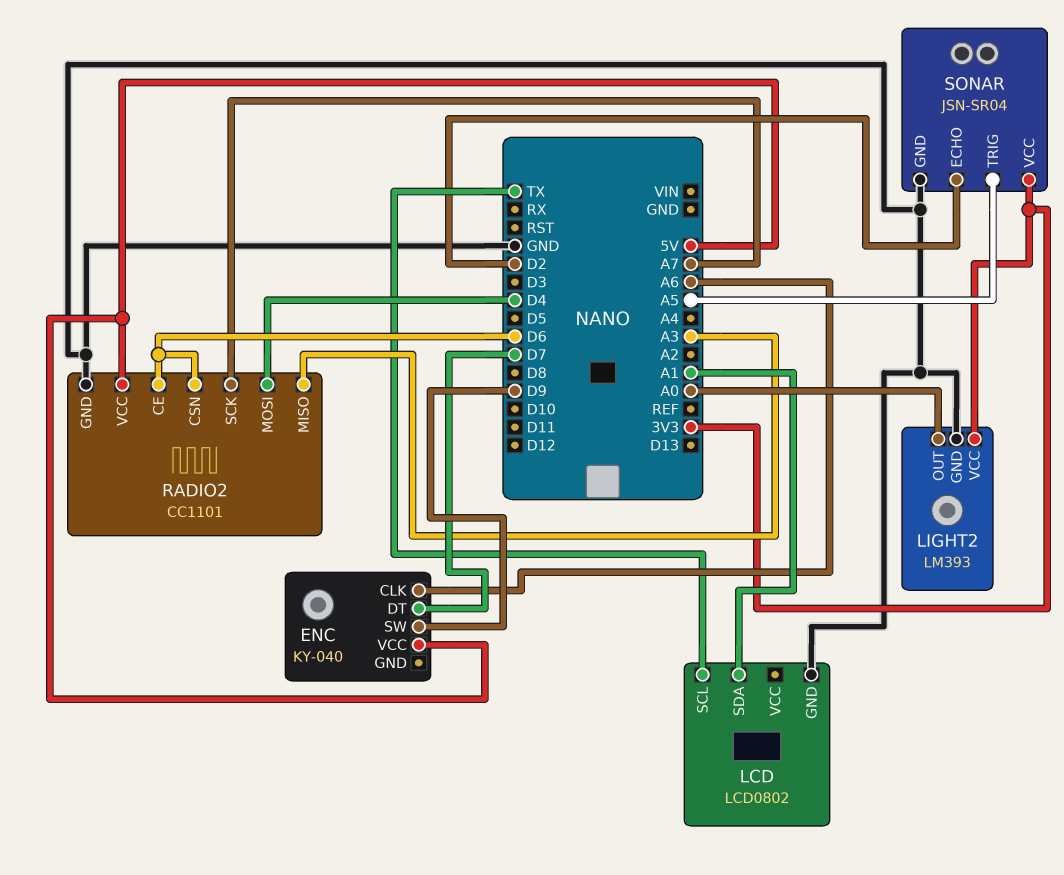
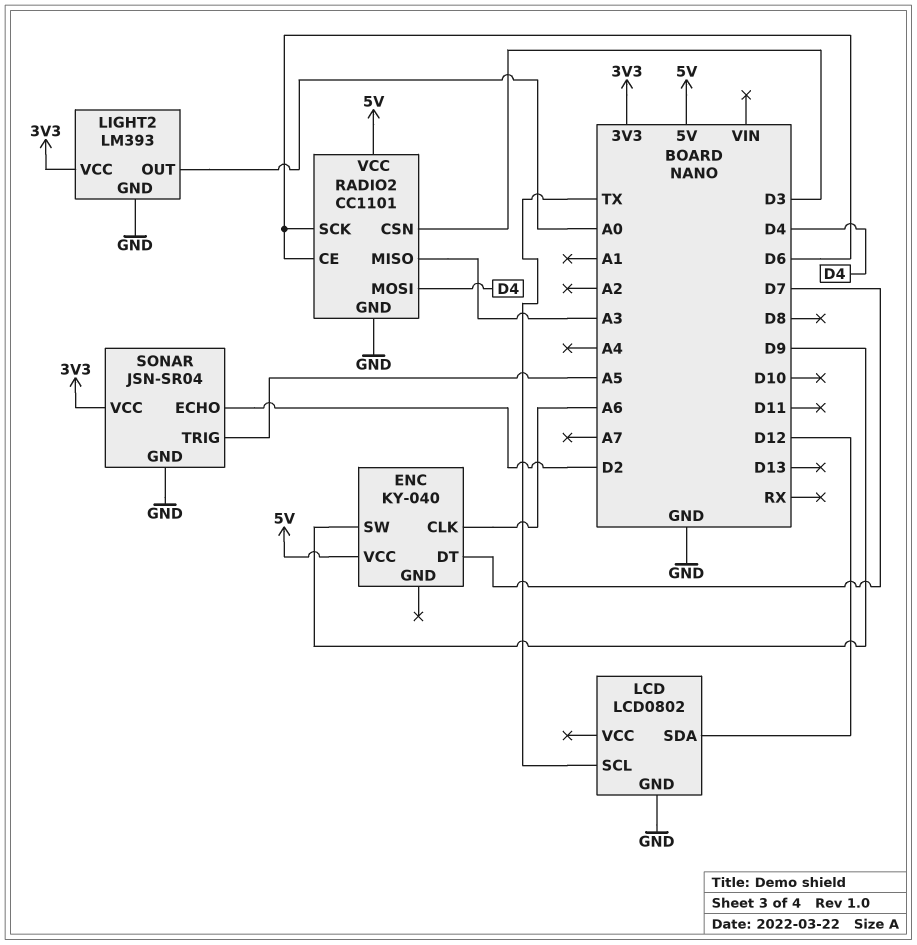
LCD pin SDA: A1 -> D12
RADIO2 pin CSN: D6 -> D3
RADIO2 pin SCK: A7 -> D6

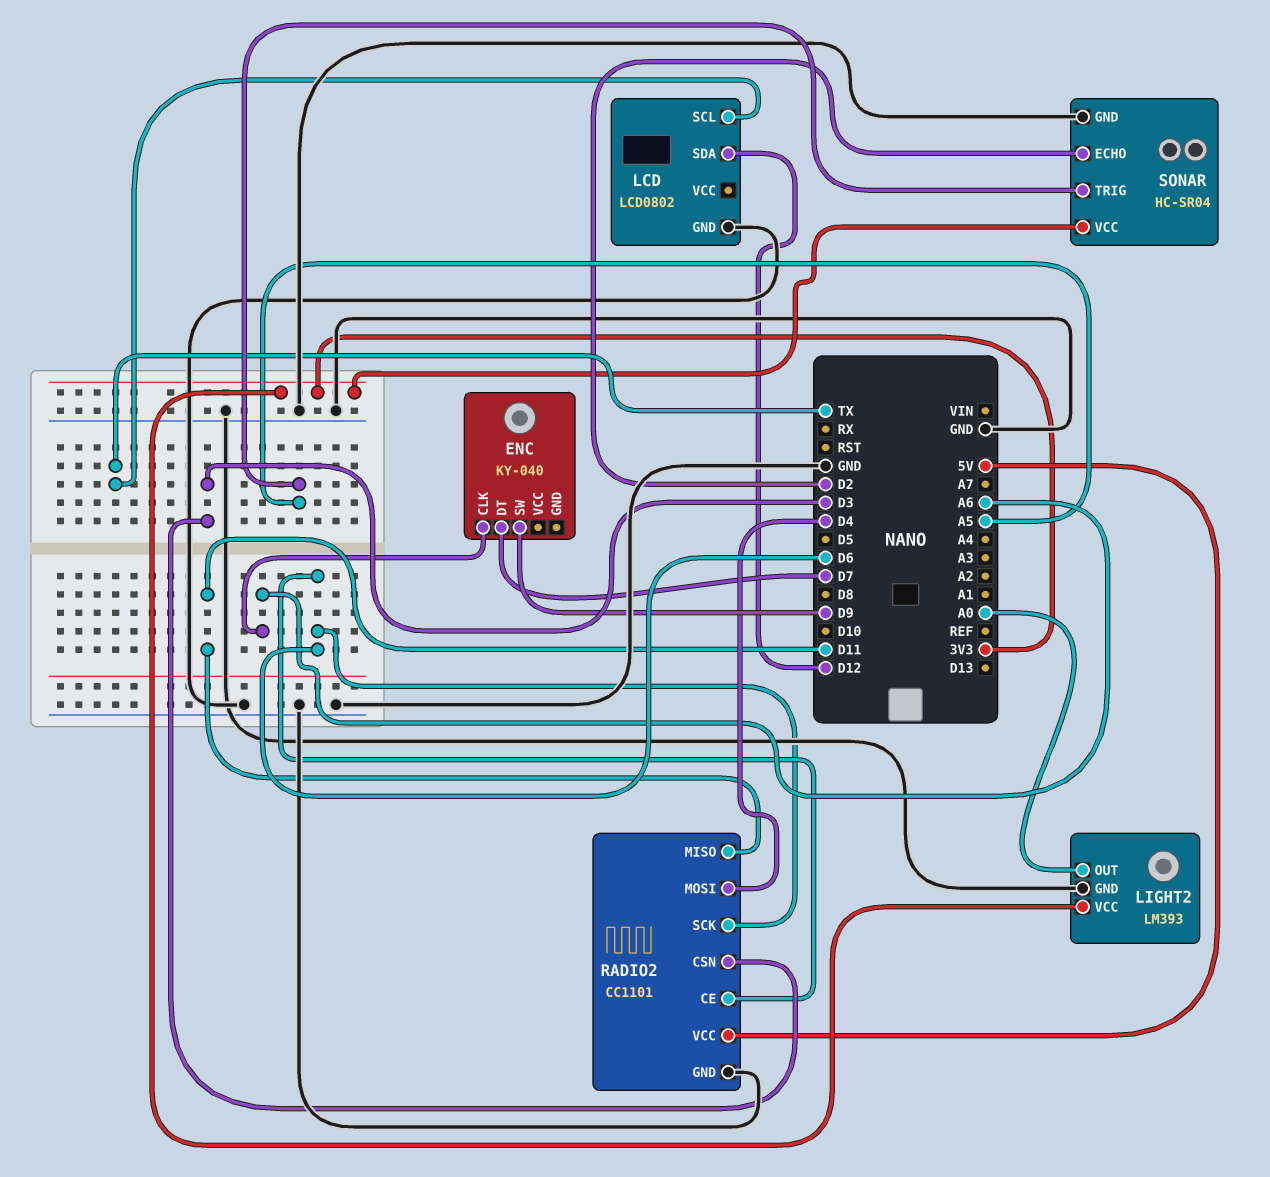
ENC pin VCC: 5V -> none
RADIO2 pin MISO: A3 -> D11
SONAR: JSN-SR04 -> HC-SR04

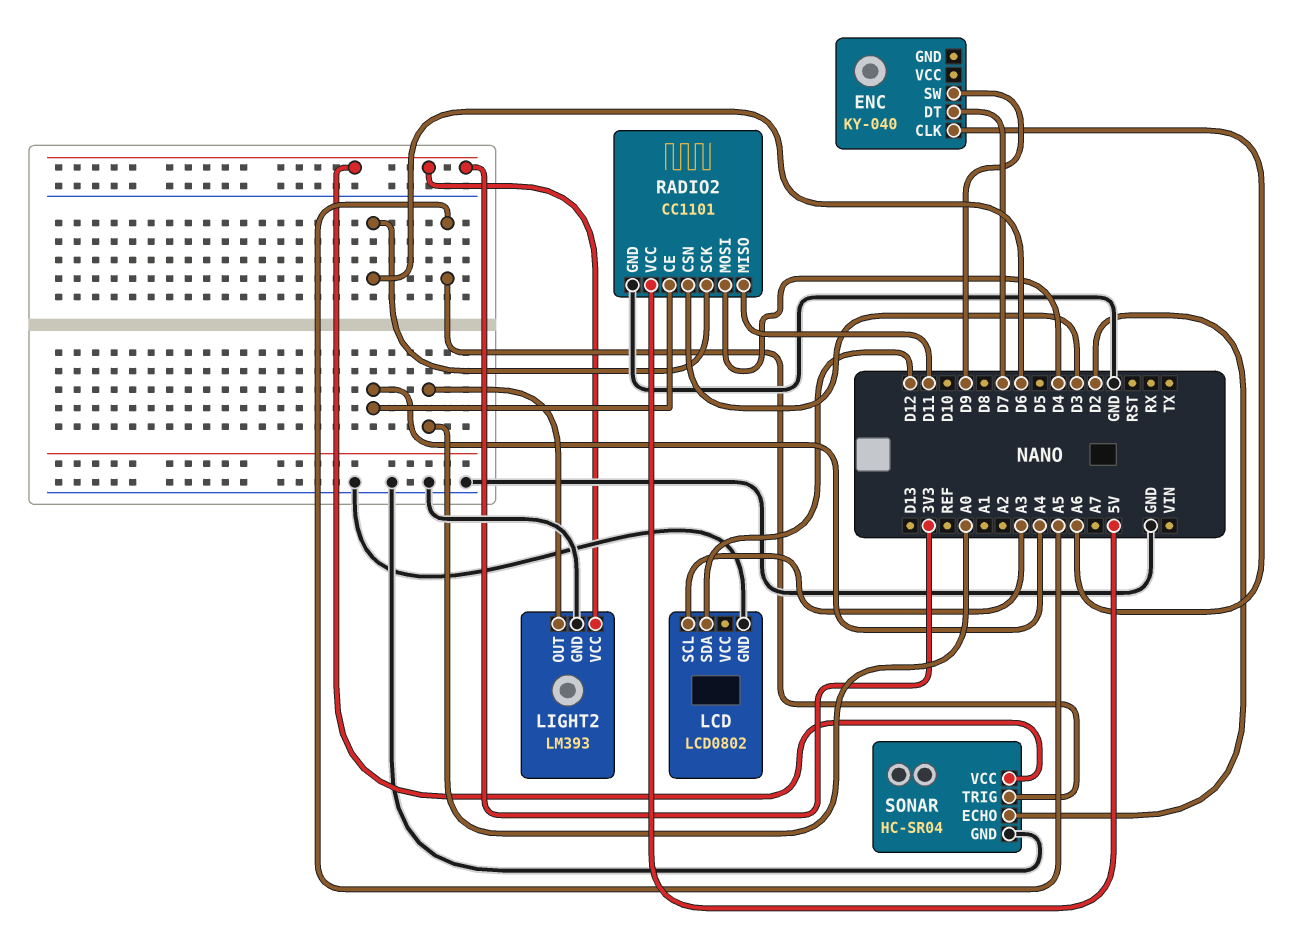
LCD pin SCL: TX -> A3
RADIO2 pin CE: D6 -> A4

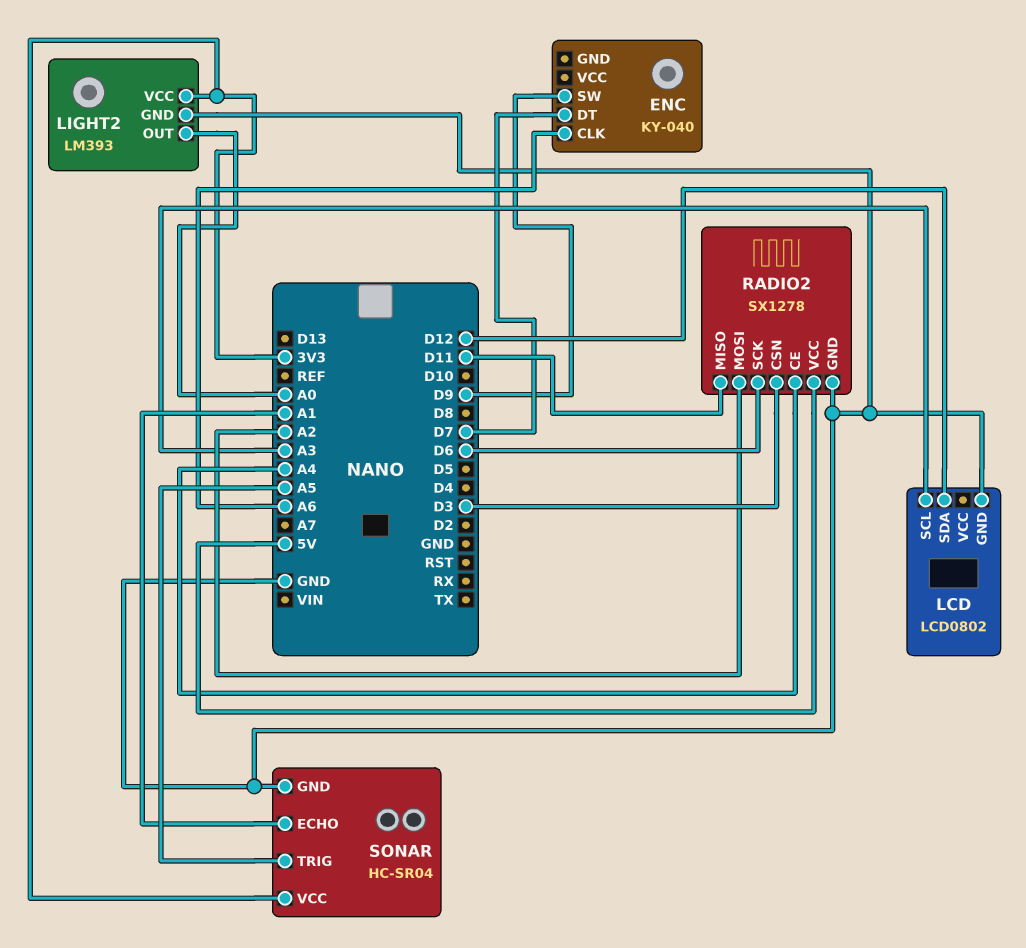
RADIO2: CC1101 -> SX1278
RADIO2 pin MOSI: D4 -> A2
SONAR pin ECHO: D2 -> A1

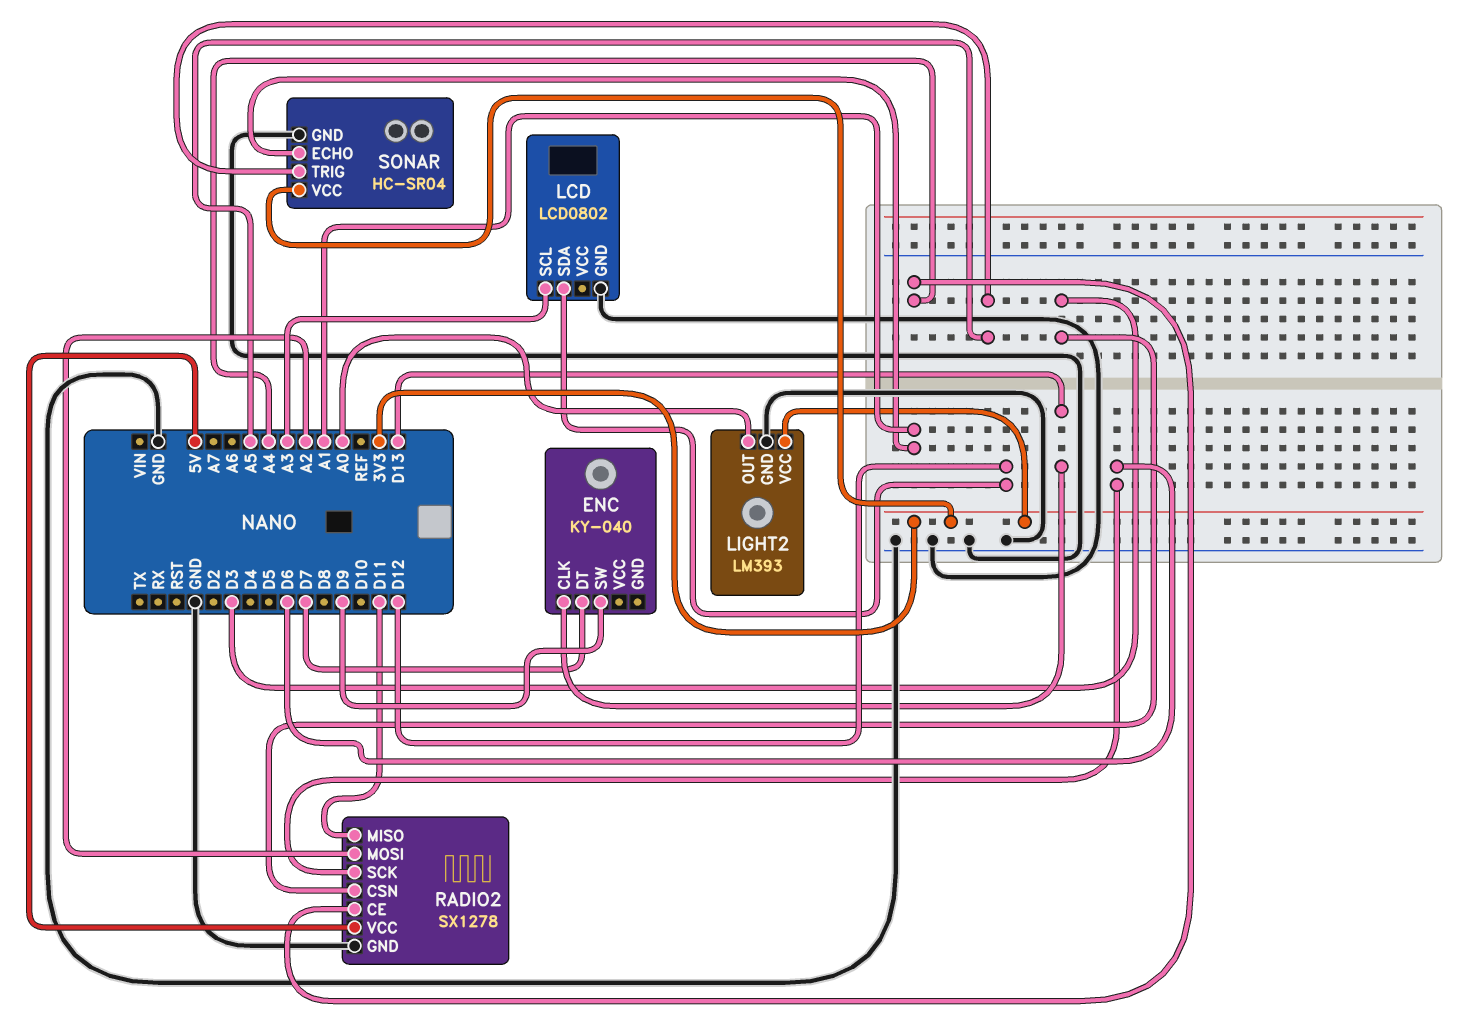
ENC pin CLK: A6 -> D13

